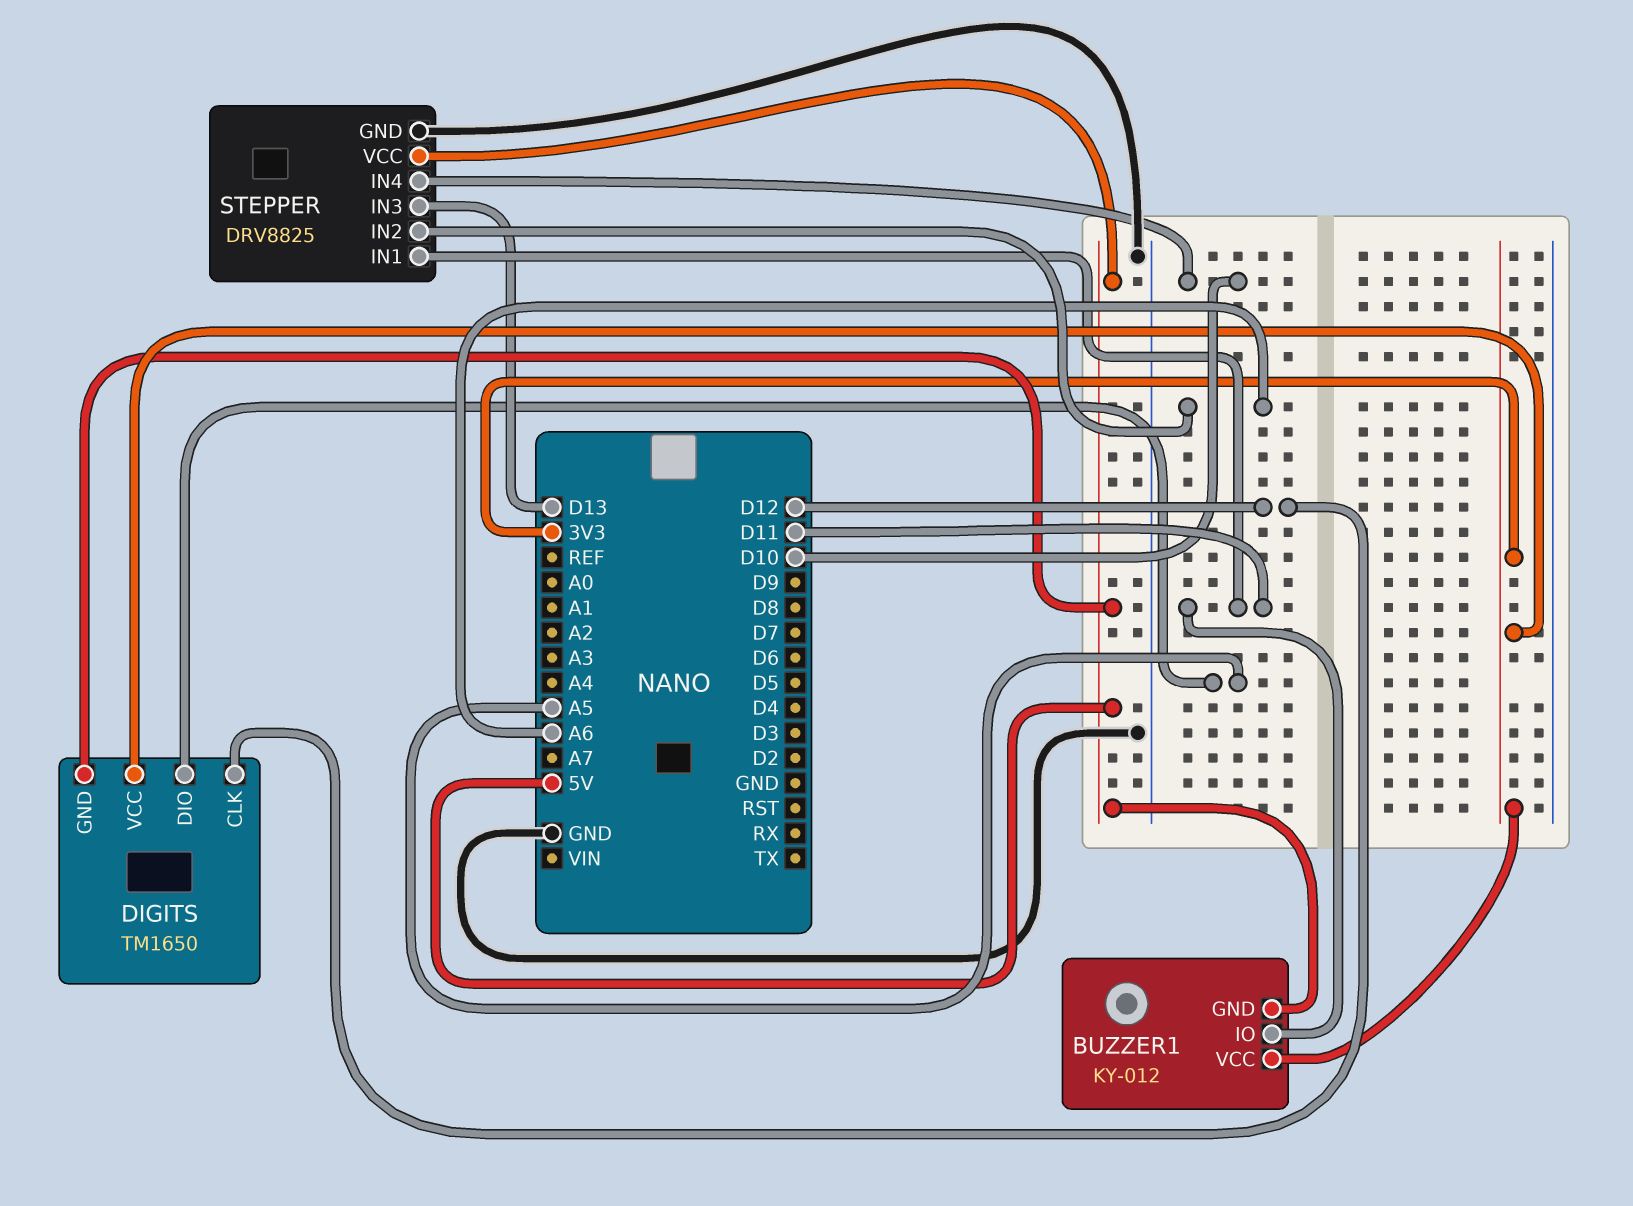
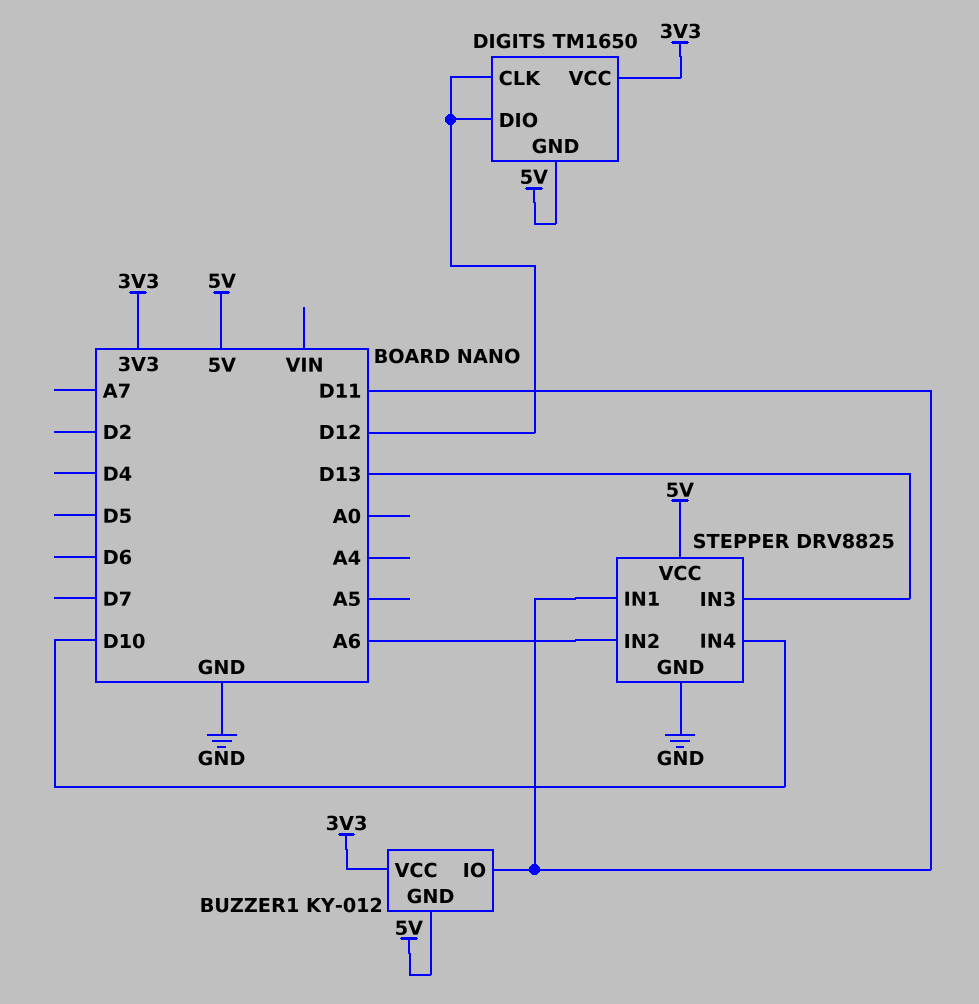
DIGITS pin DIO: A5 -> D12

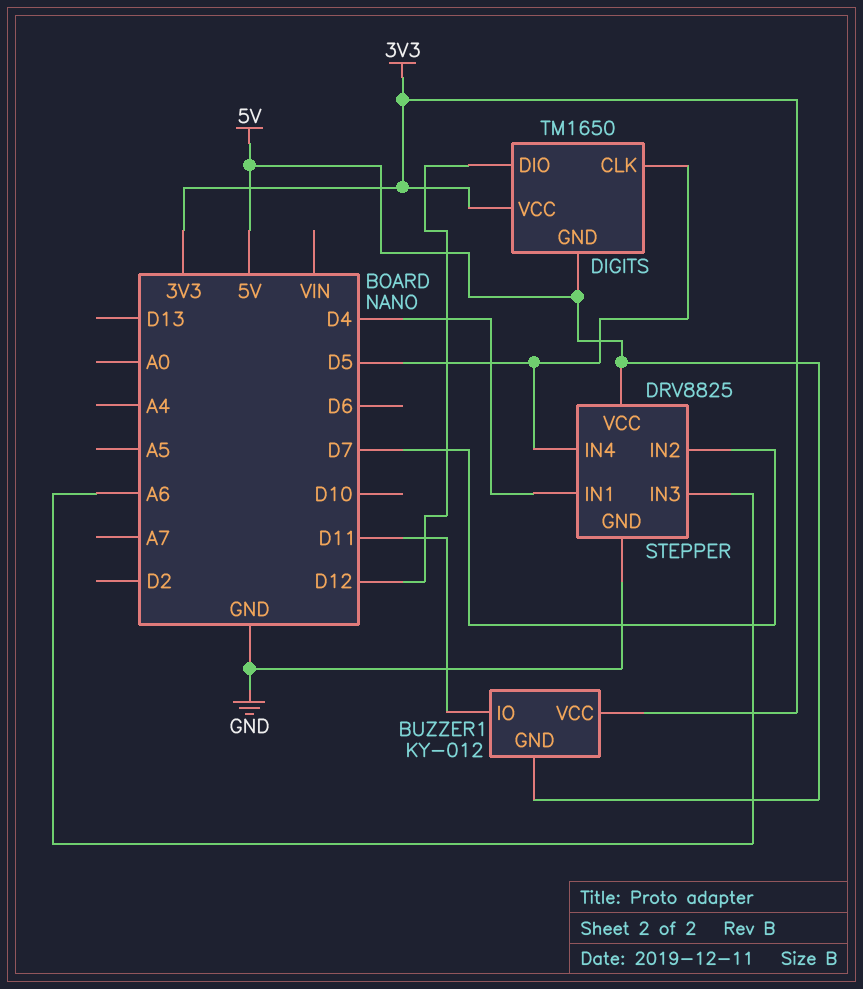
DIGITS pin CLK: D12 -> D5
STEPPER pin IN1: D11 -> D4
STEPPER pin IN2: A6 -> D7
STEPPER pin IN3: D13 -> A6
STEPPER pin IN4: D10 -> D5

